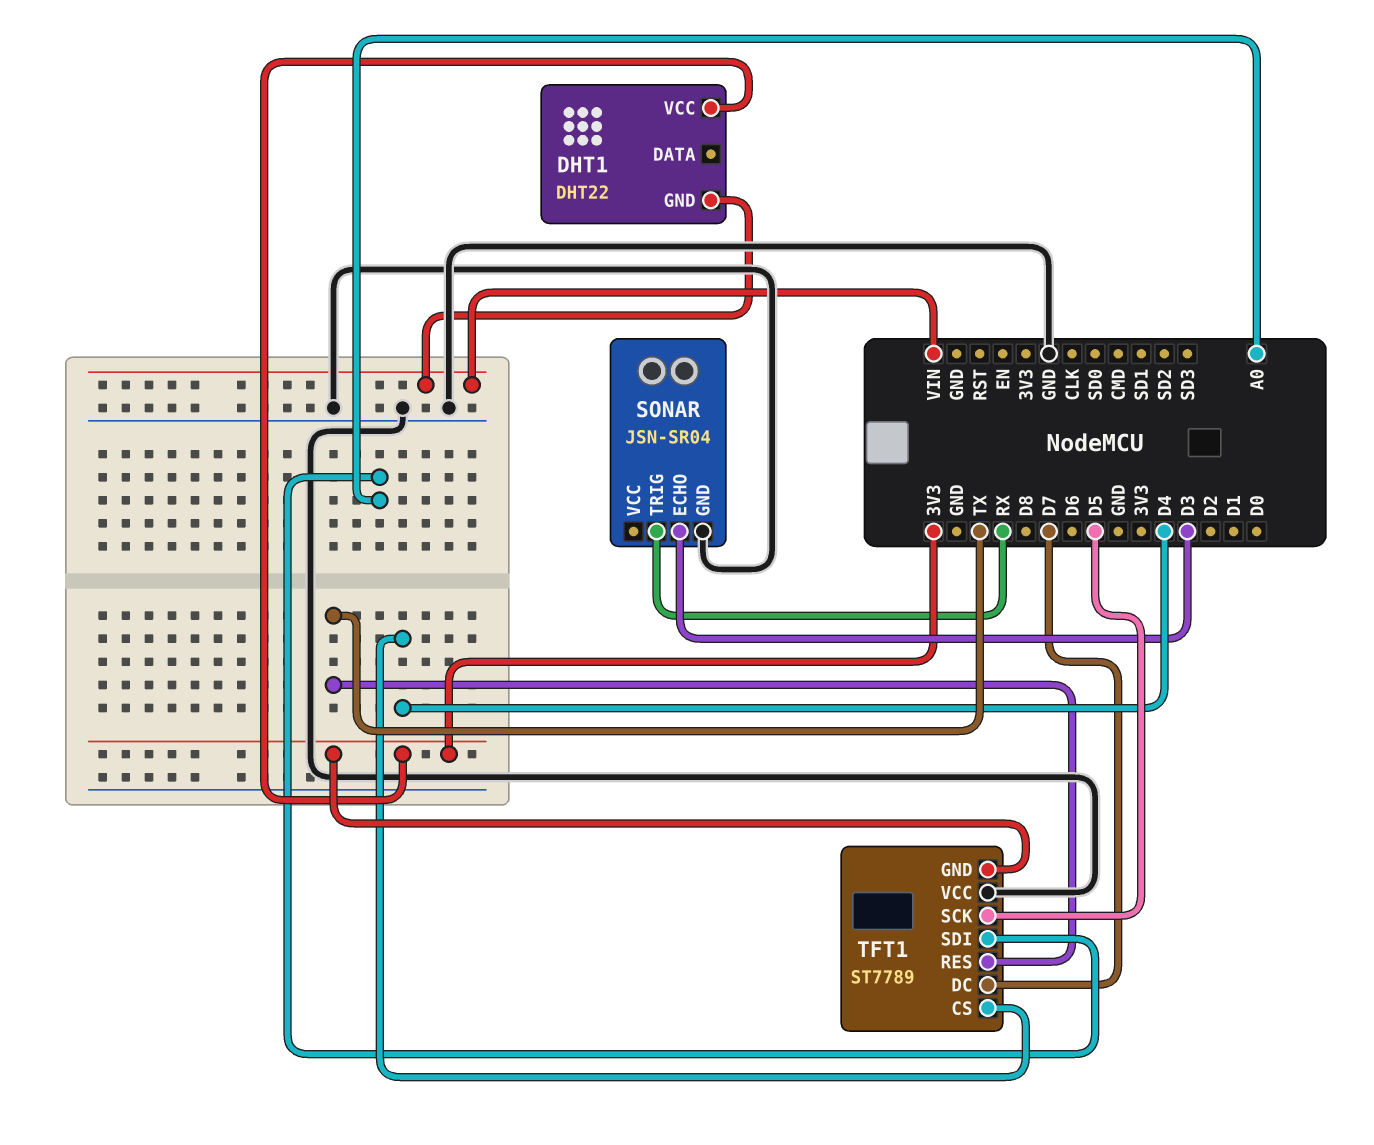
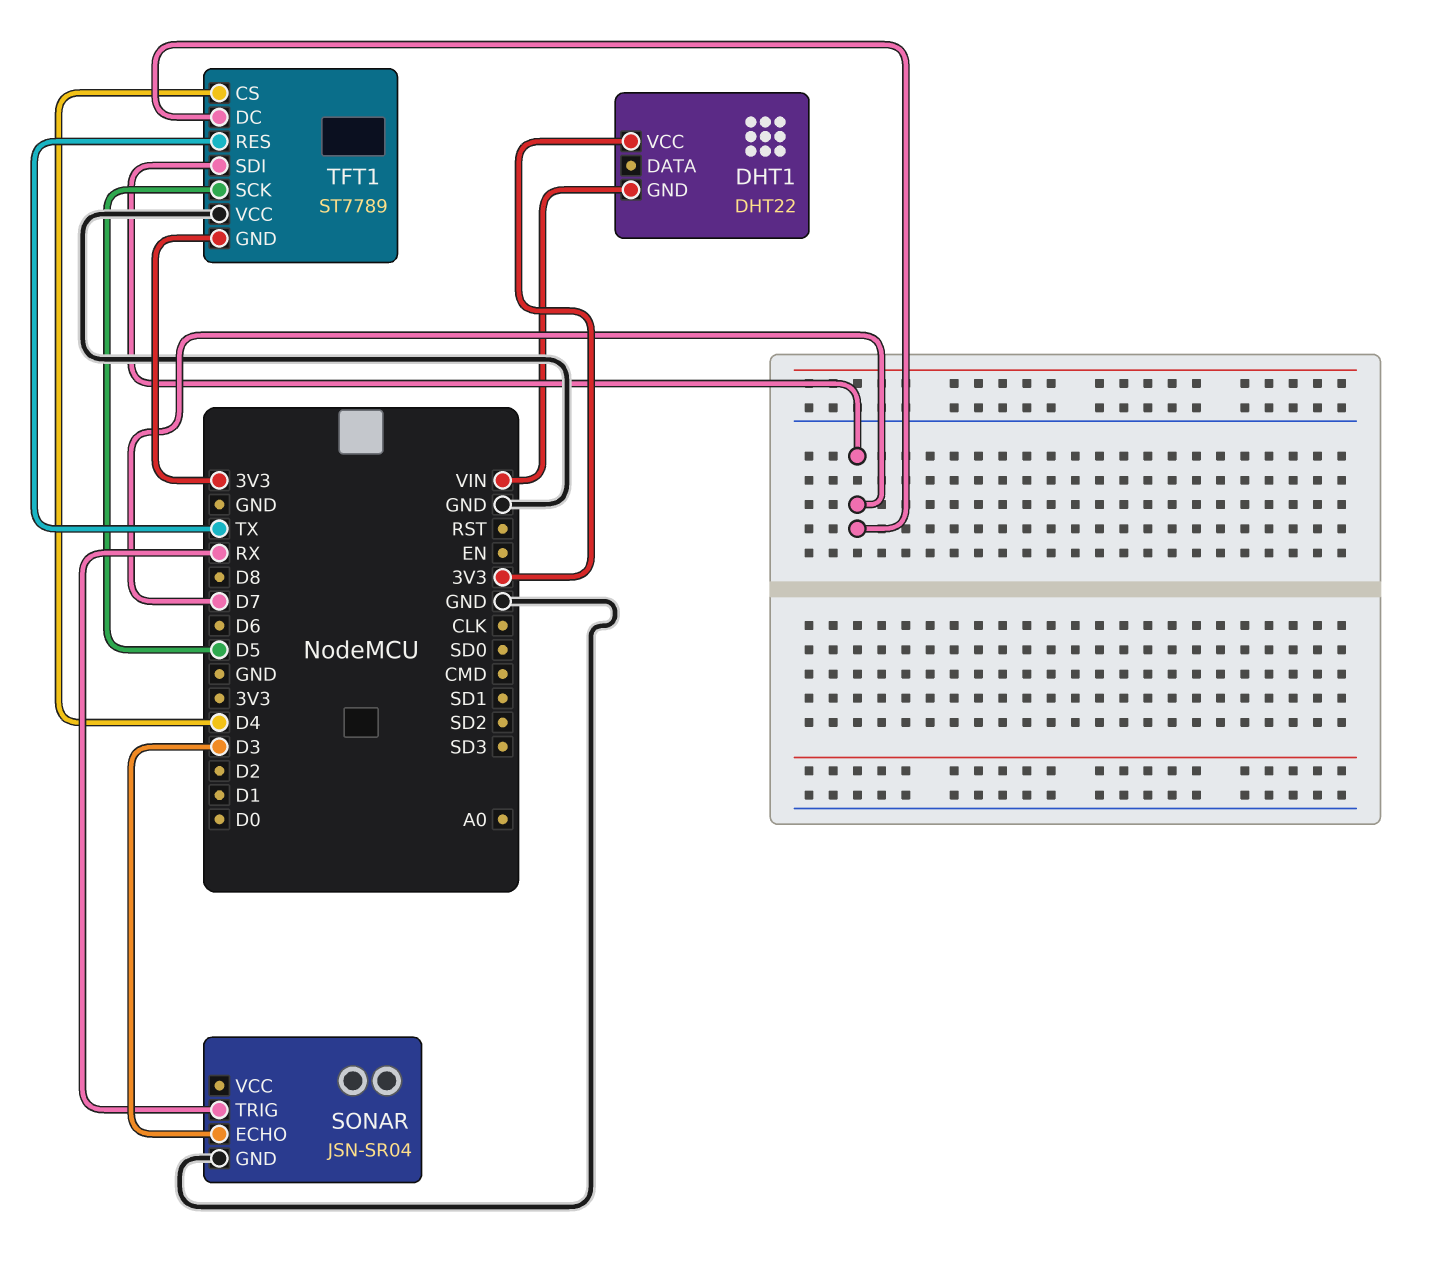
TFT1 pin SDI: A0 -> D7

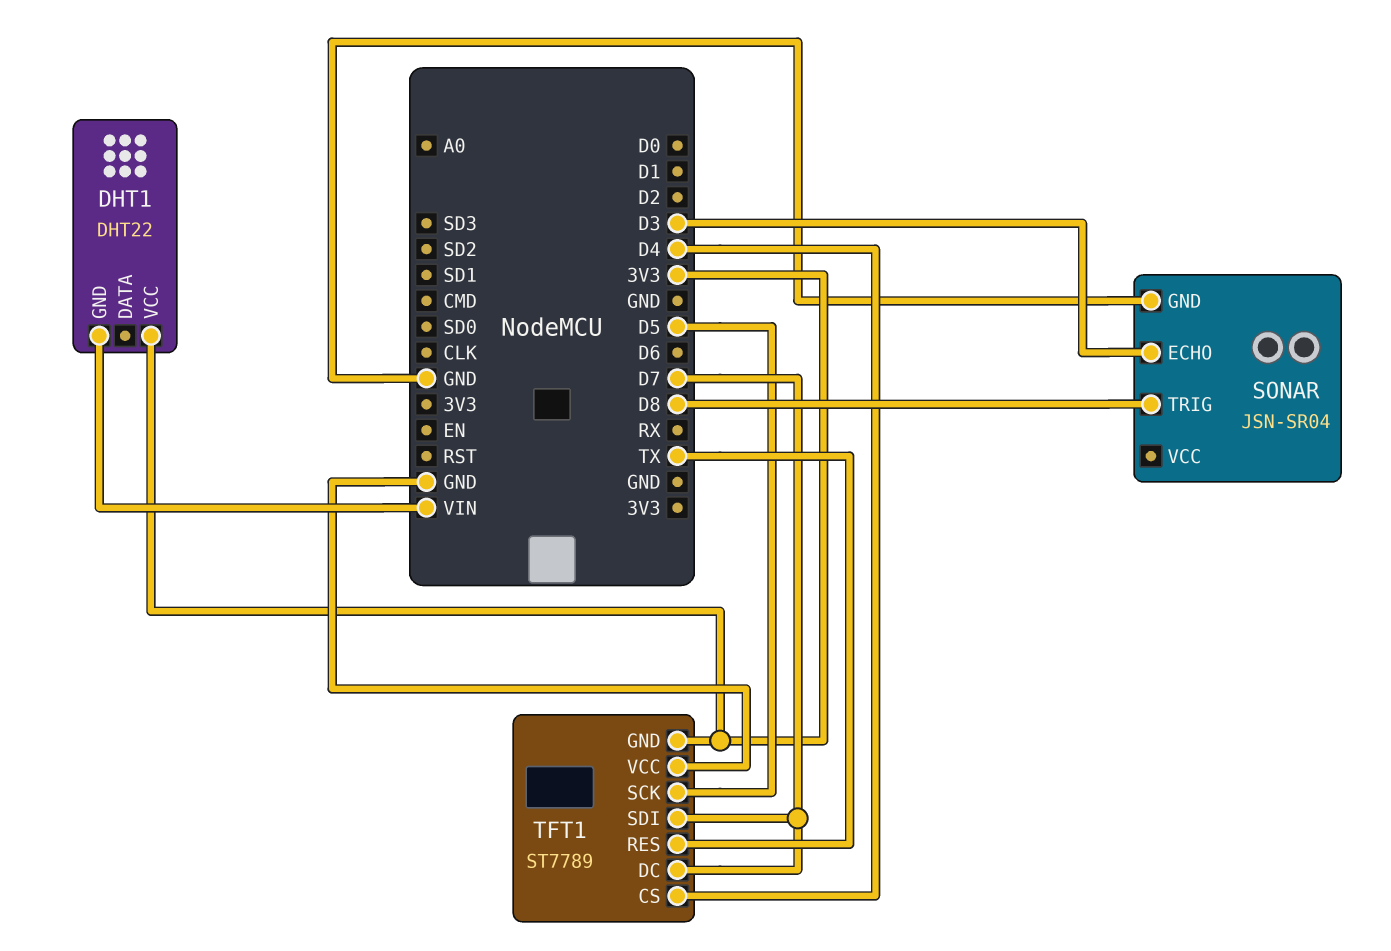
SONAR pin TRIG: RX -> D8

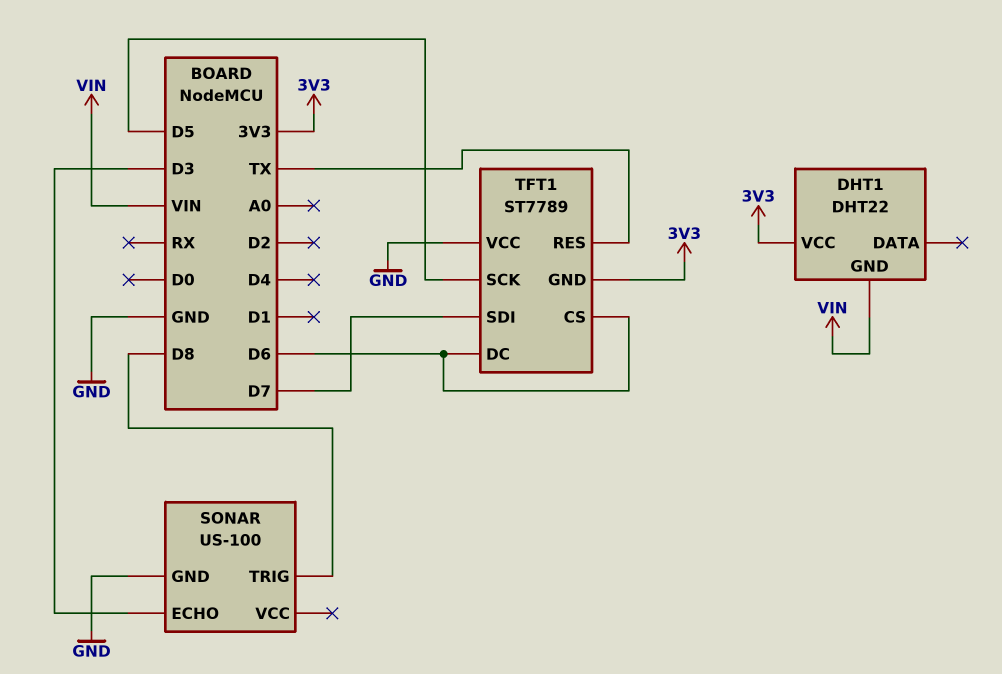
SONAR: JSN-SR04 -> US-100
TFT1 pin CS: D4 -> D6
TFT1 pin DC: D7 -> D6

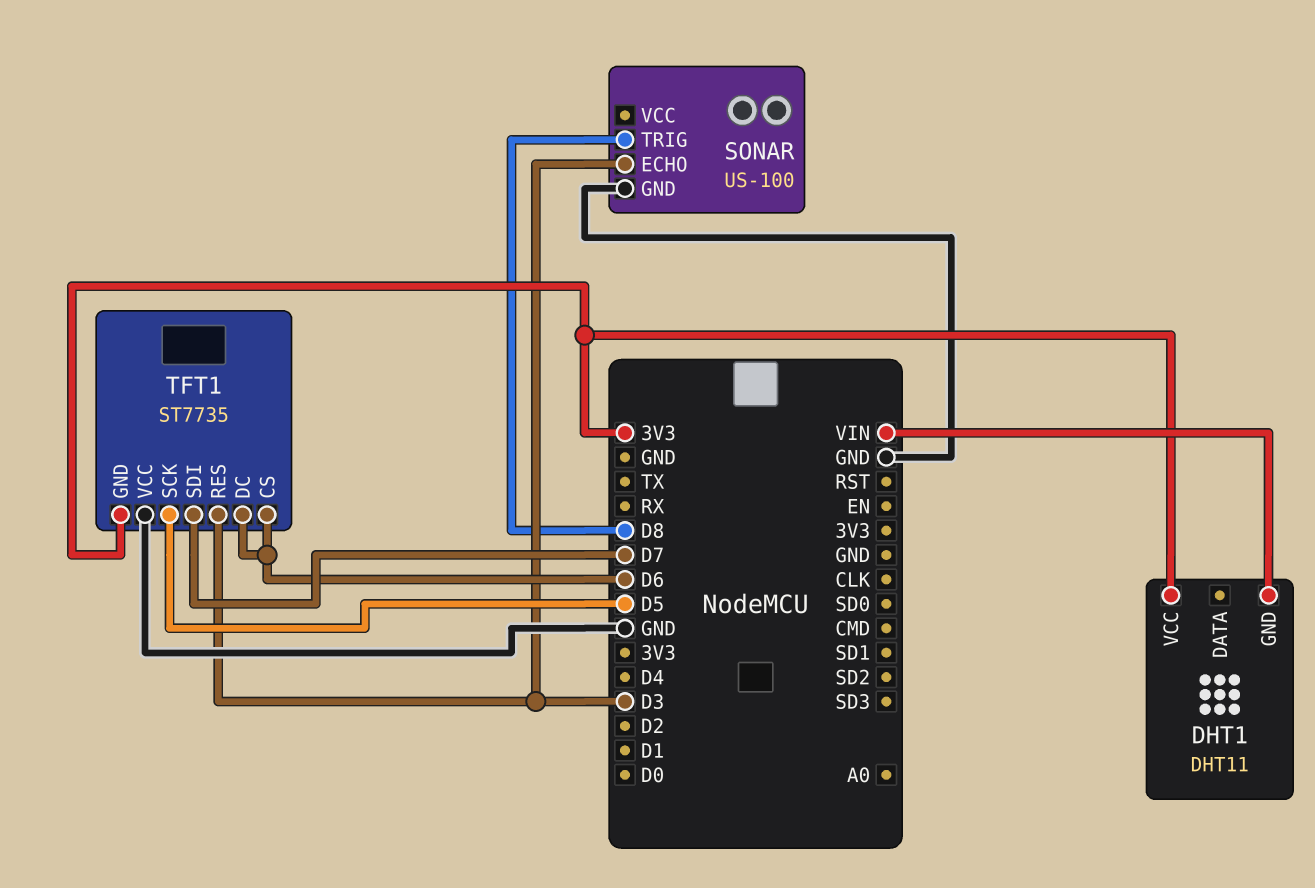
DHT1: DHT22 -> DHT11
TFT1: ST7789 -> ST7735
TFT1 pin RES: TX -> D3

